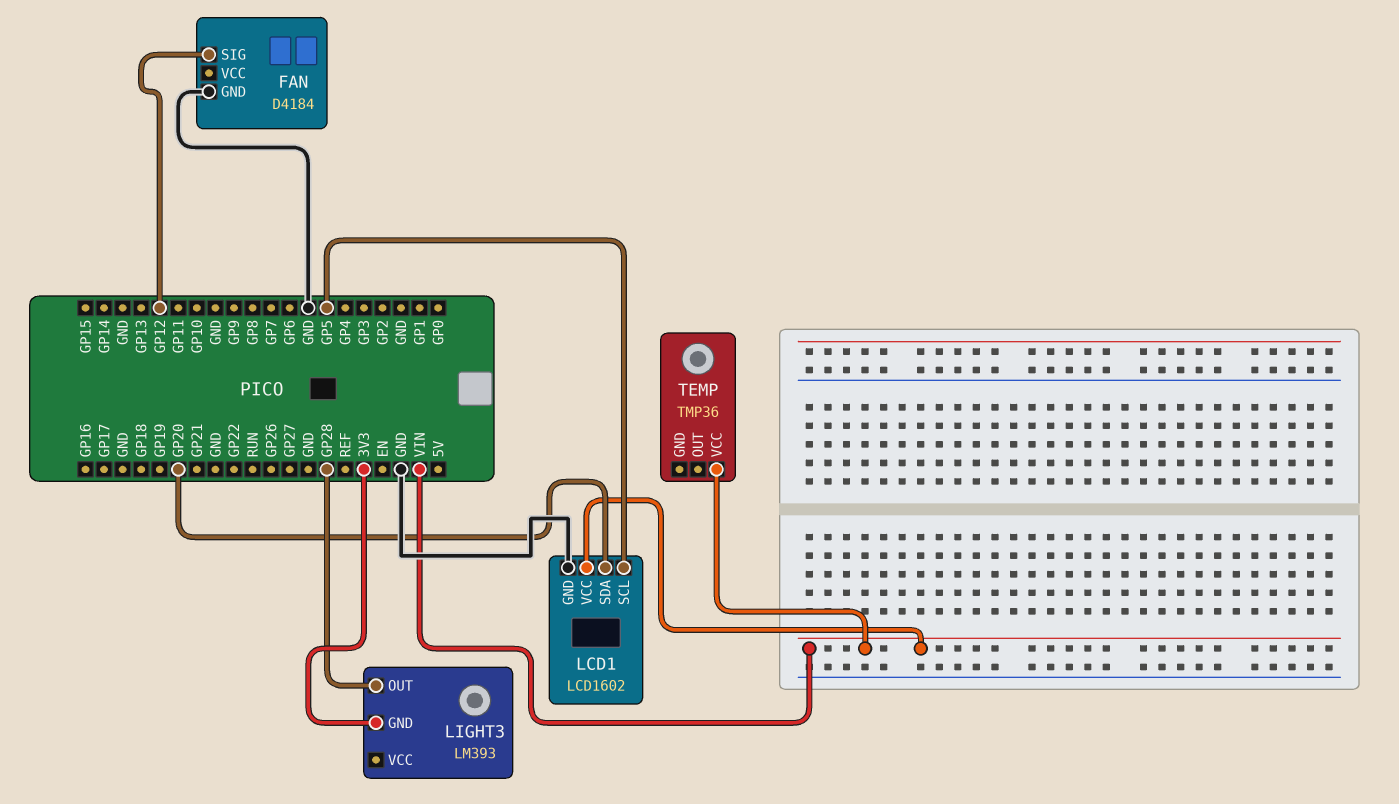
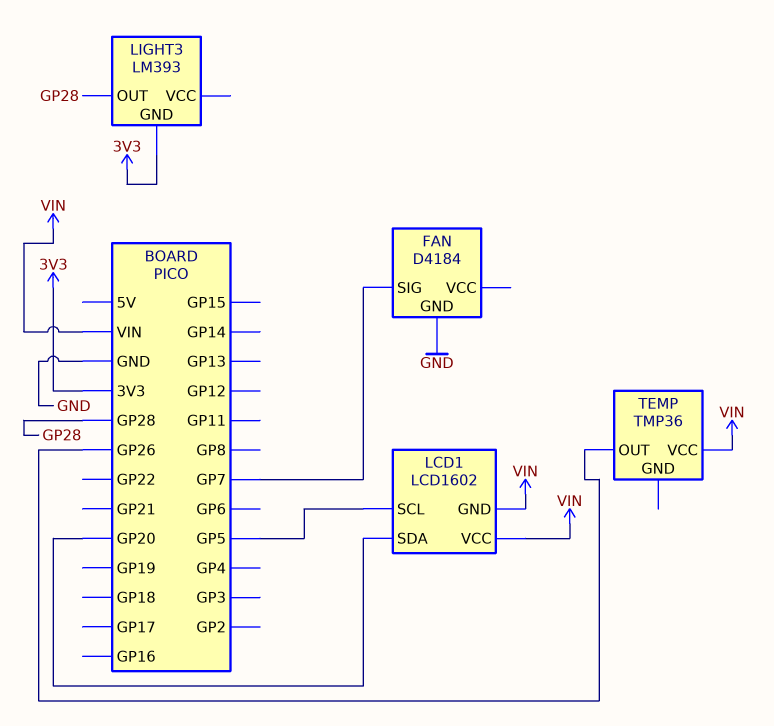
FAN pin SIG: GP12 -> GP7
LCD1 pin GND: GND -> VIN
TEMP pin OUT: none -> GP26

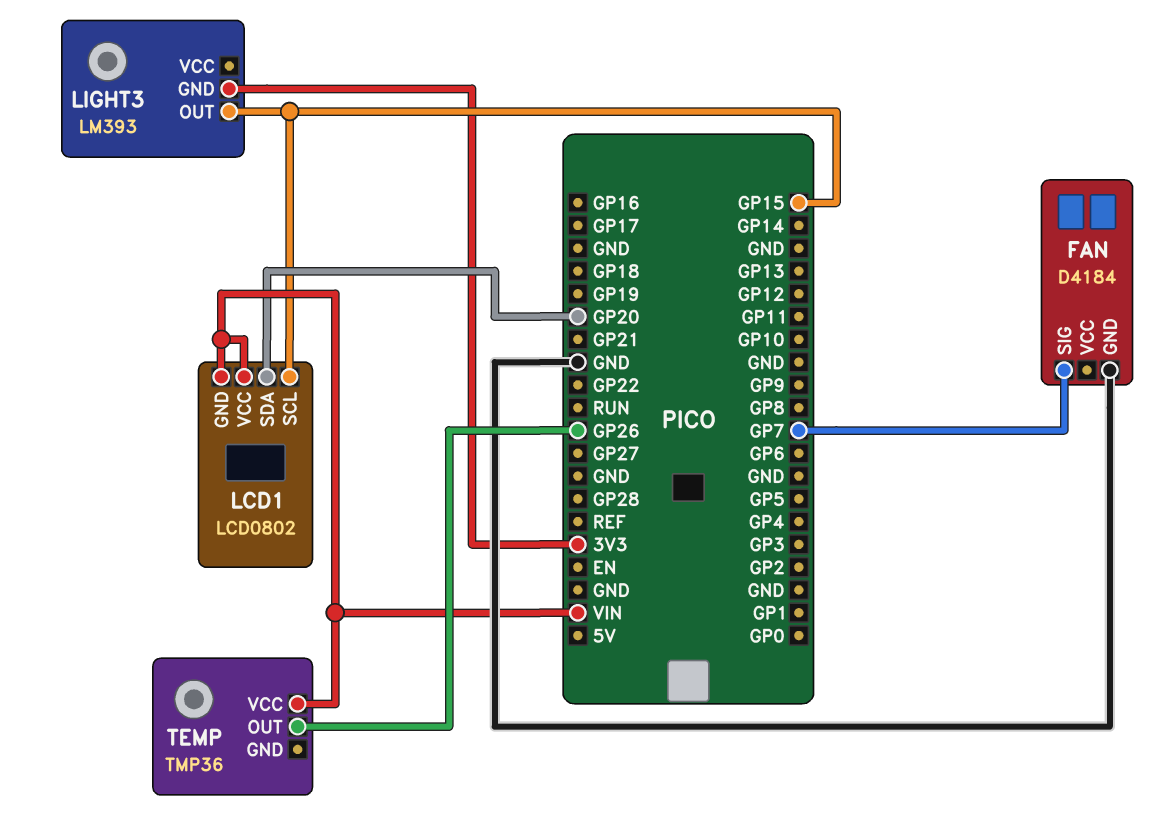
LCD1: LCD1602 -> LCD0802
LCD1 pin SCL: GP5 -> GP15
LIGHT3 pin OUT: GP28 -> GP15

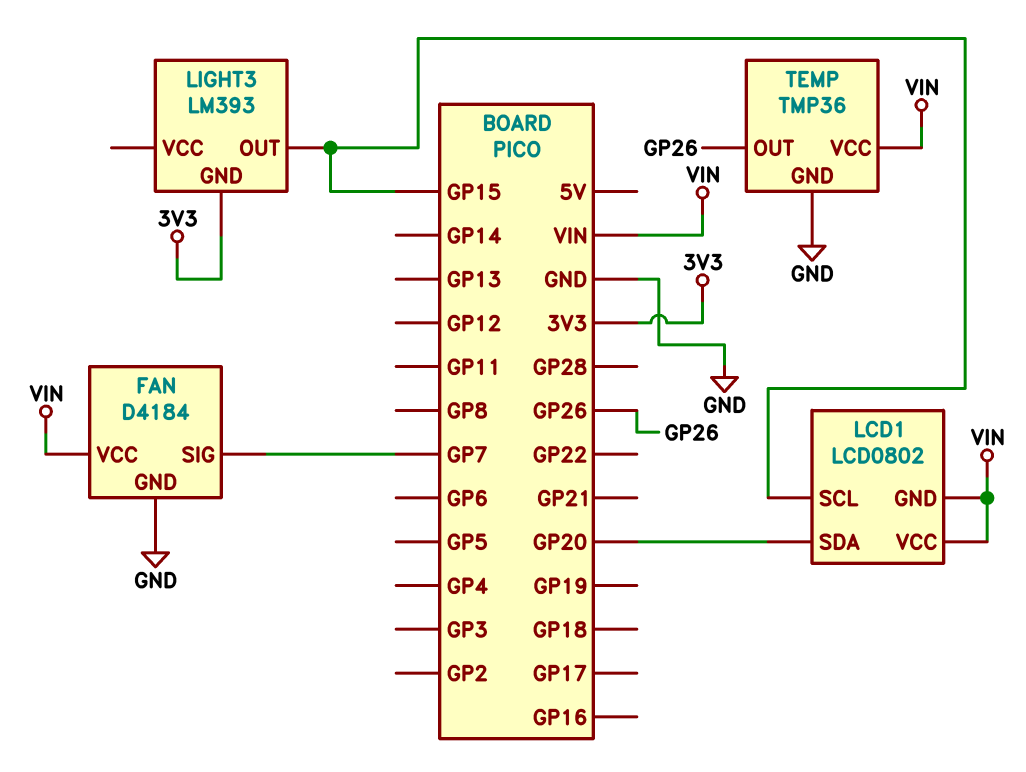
FAN pin VCC: none -> VIN
TEMP pin GND: none -> GND

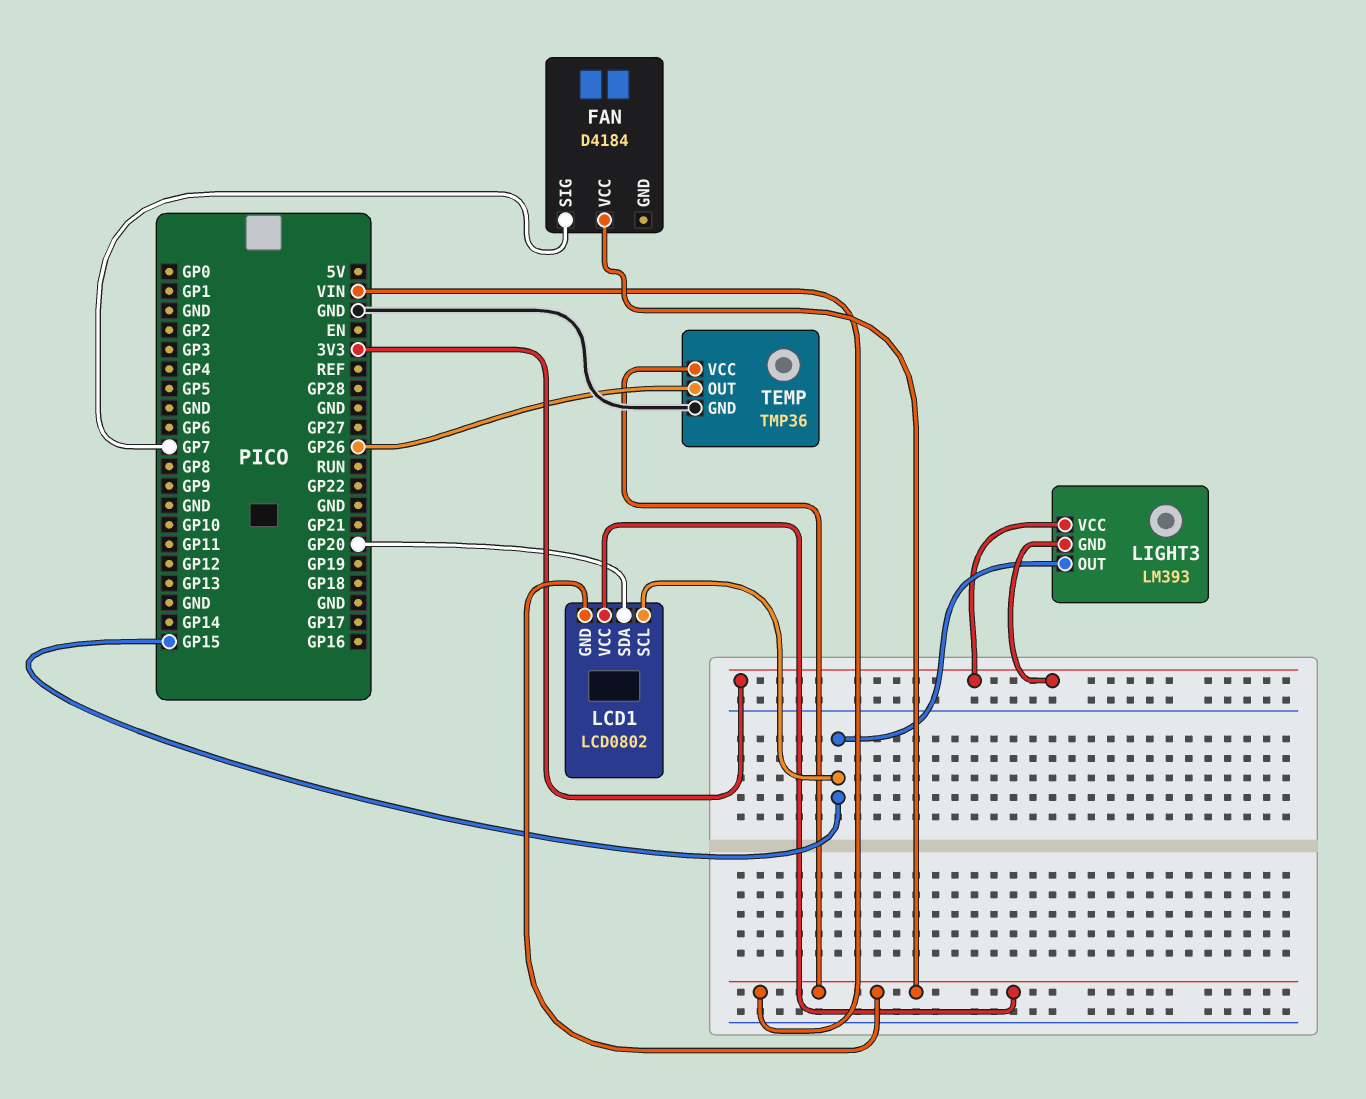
FAN pin GND: GND -> none
LIGHT3 pin VCC: none -> 3V3

